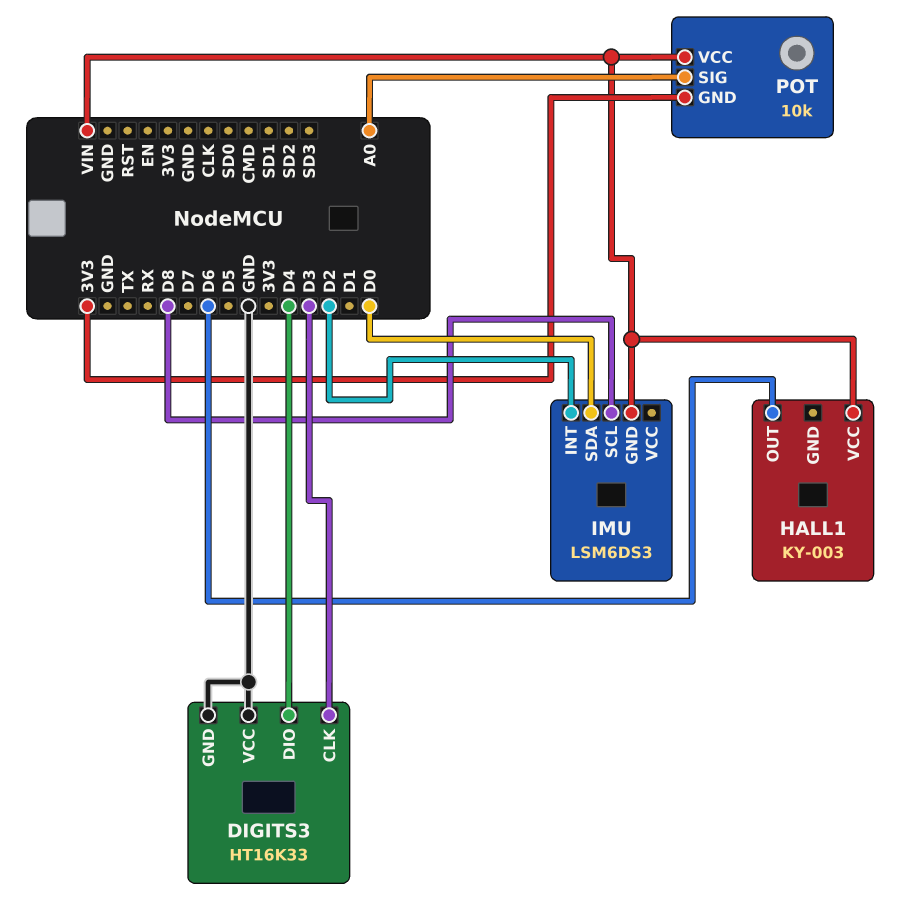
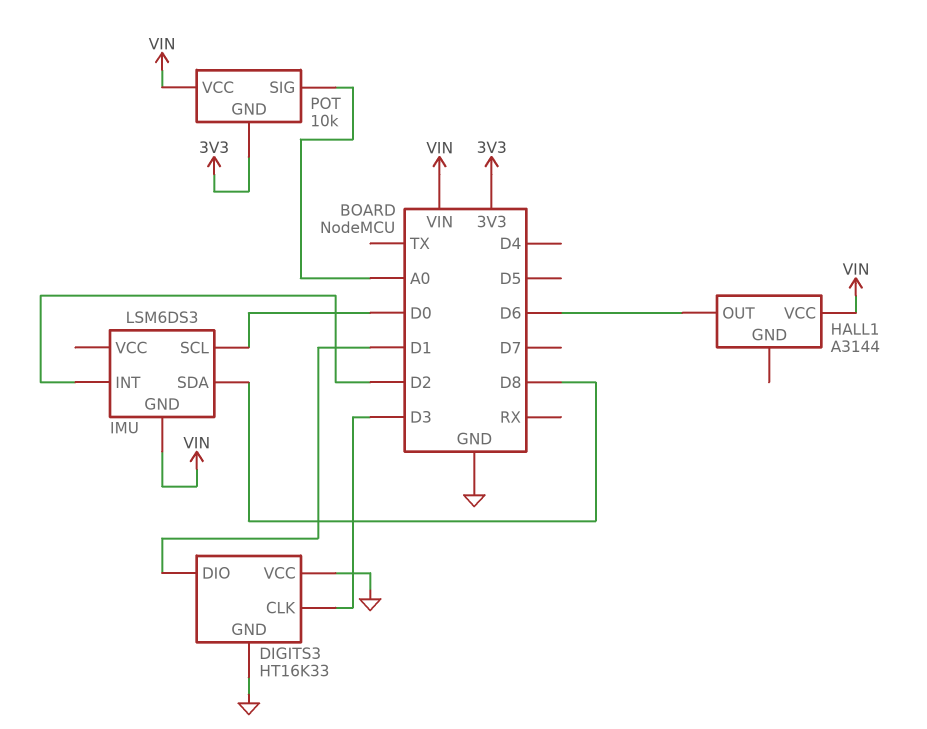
DIGITS3 pin DIO: D4 -> D1
HALL1: KY-003 -> A3144
IMU pin SCL: D8 -> D0
IMU pin SDA: D0 -> D8

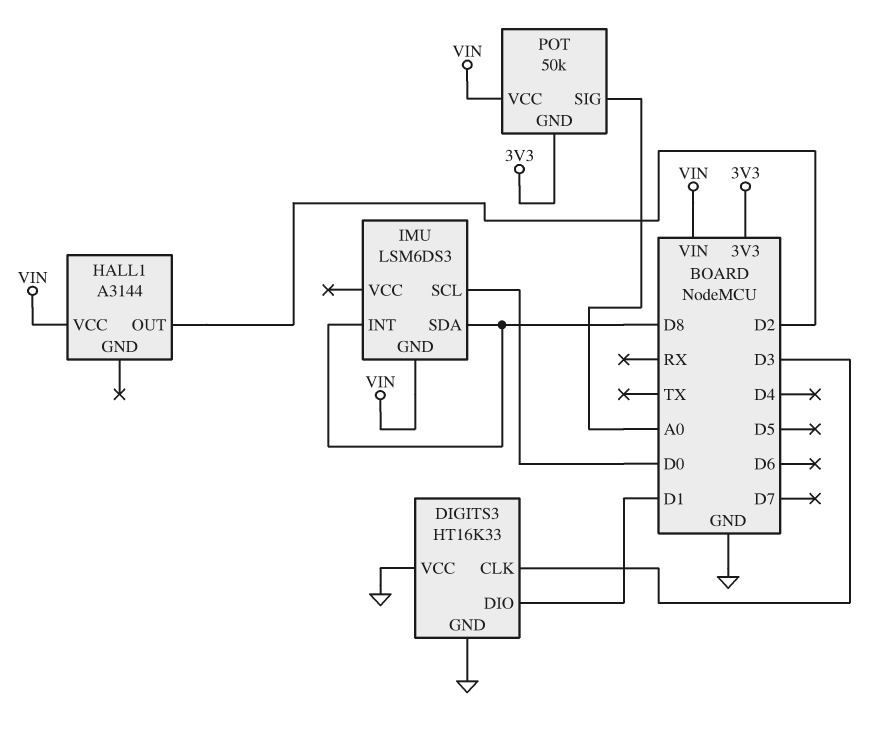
HALL1 pin OUT: D6 -> D2
IMU pin INT: D2 -> D8
POT: 10k -> 50k

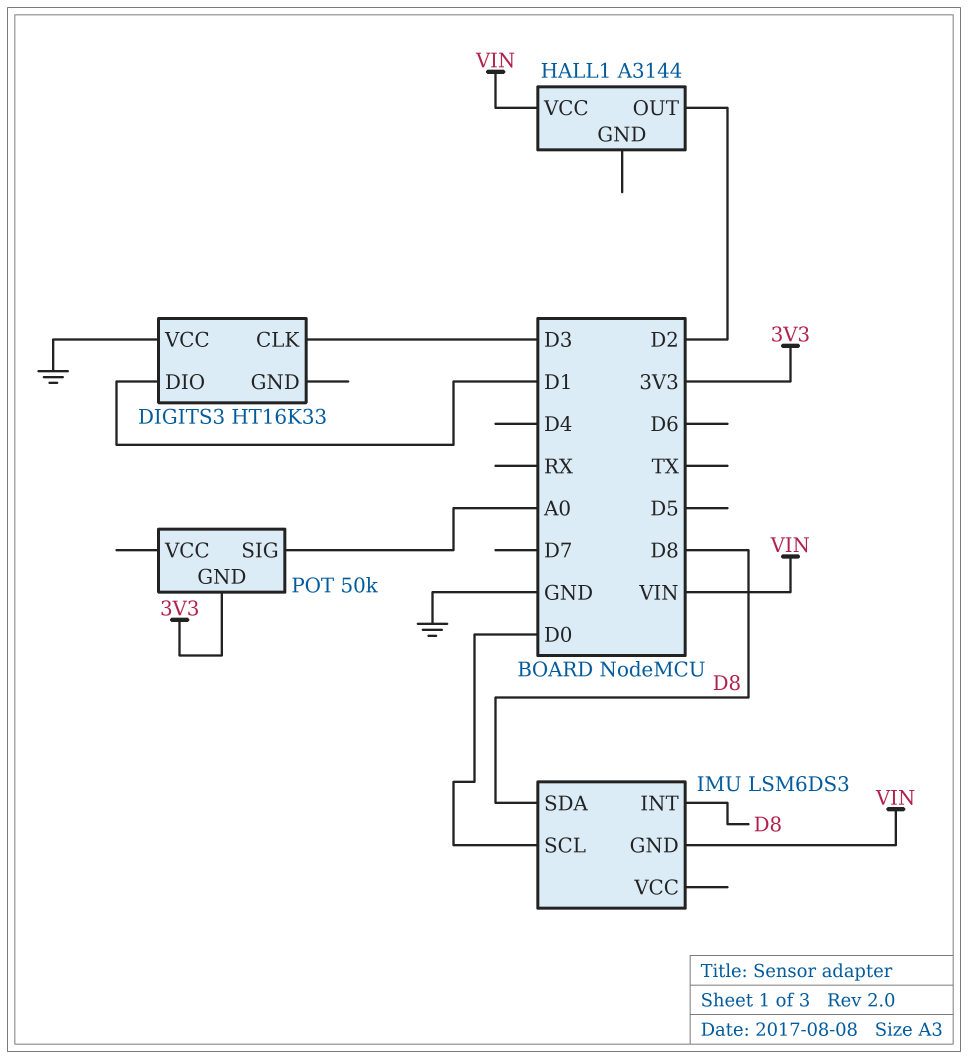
DIGITS3 pin GND: GND -> none
POT pin VCC: VIN -> none

